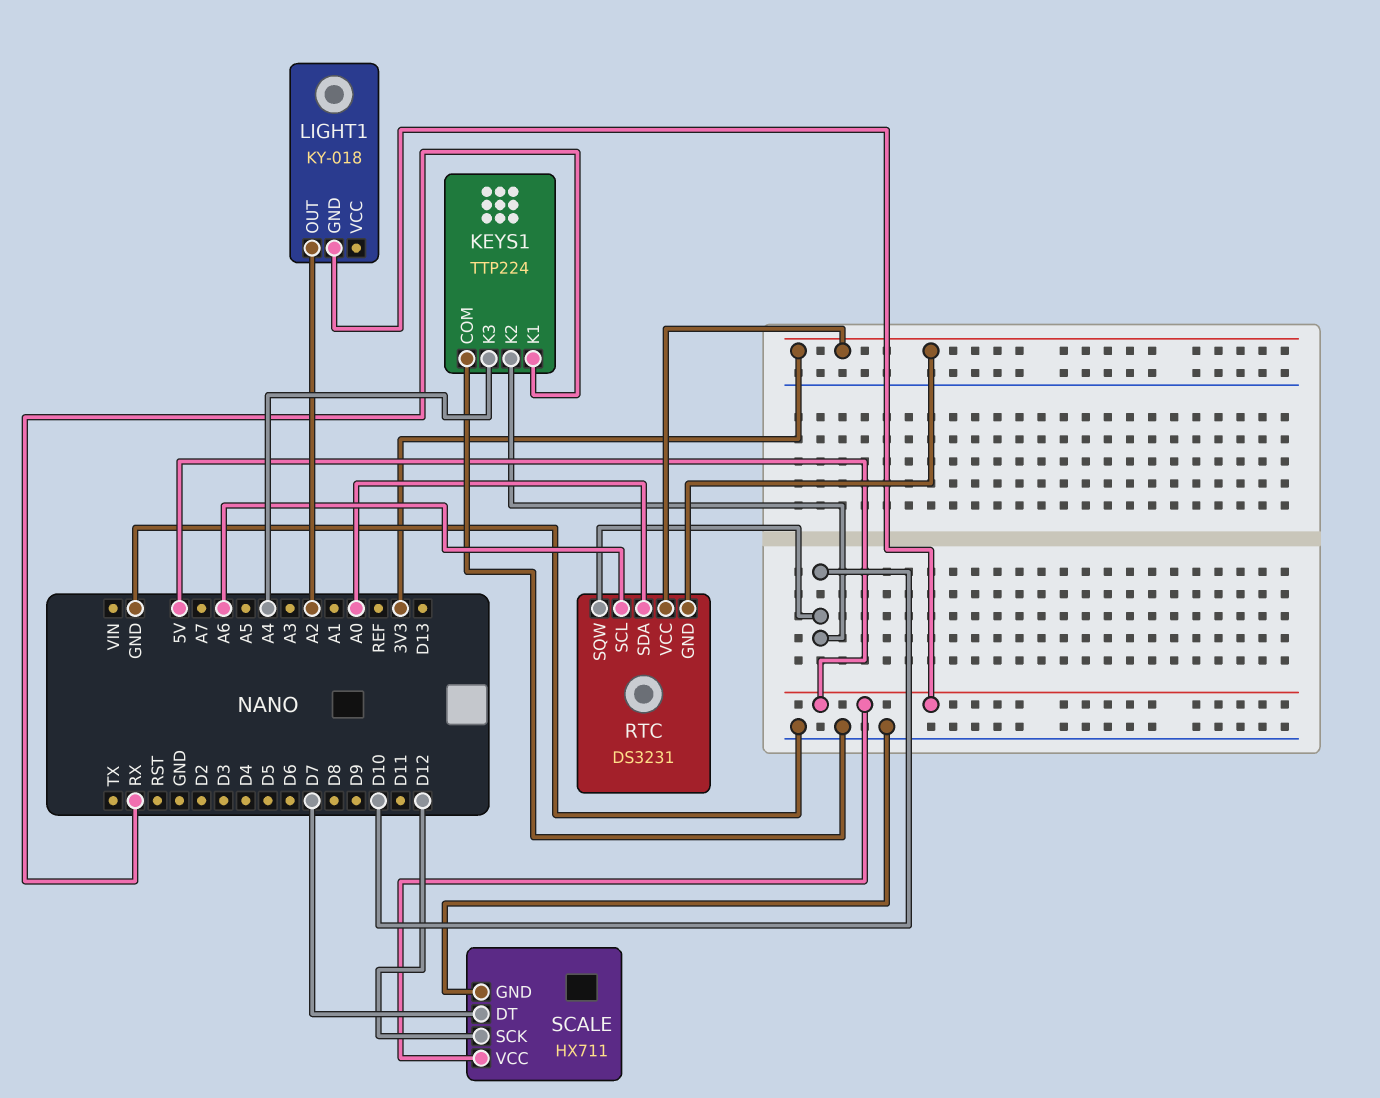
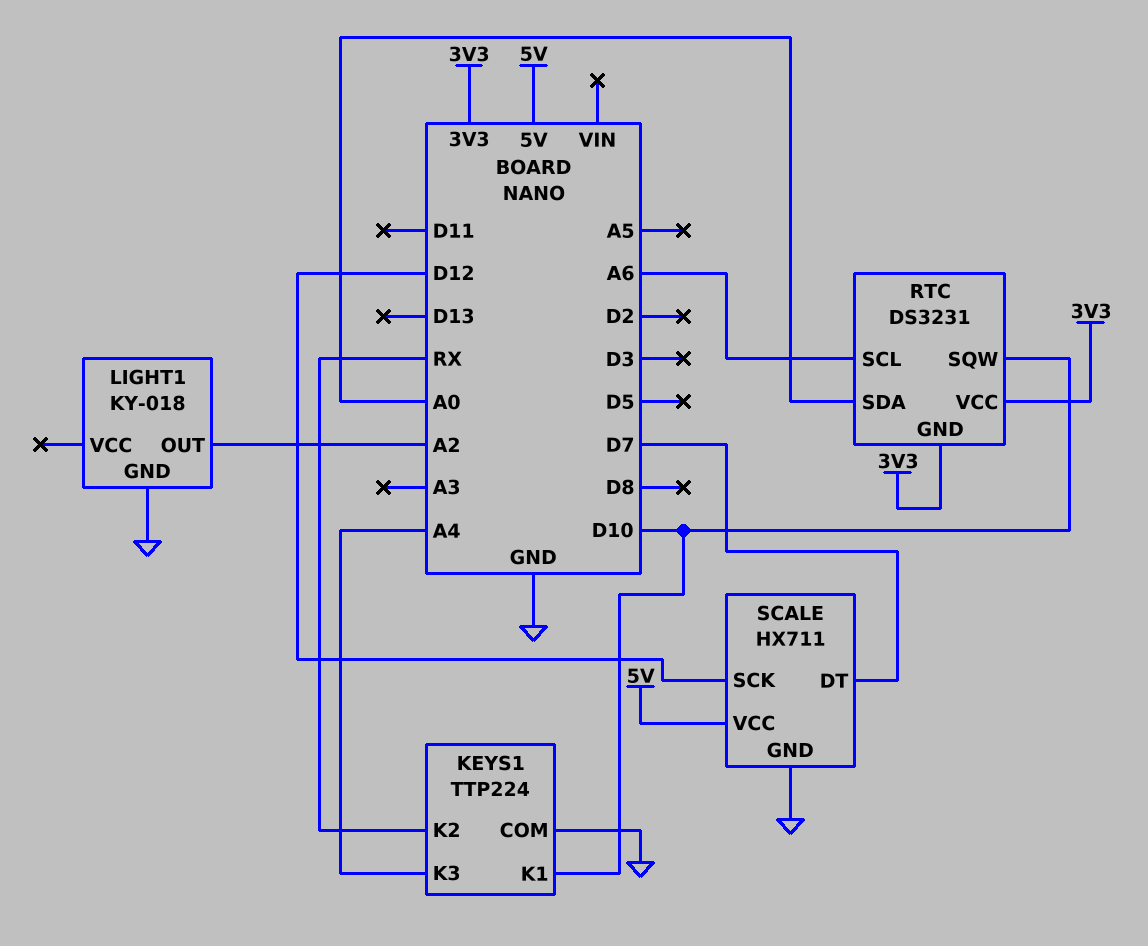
KEYS1 pin K1: RX -> D10
KEYS1 pin K2: D10 -> RX
LIGHT1 pin GND: 5V -> GND

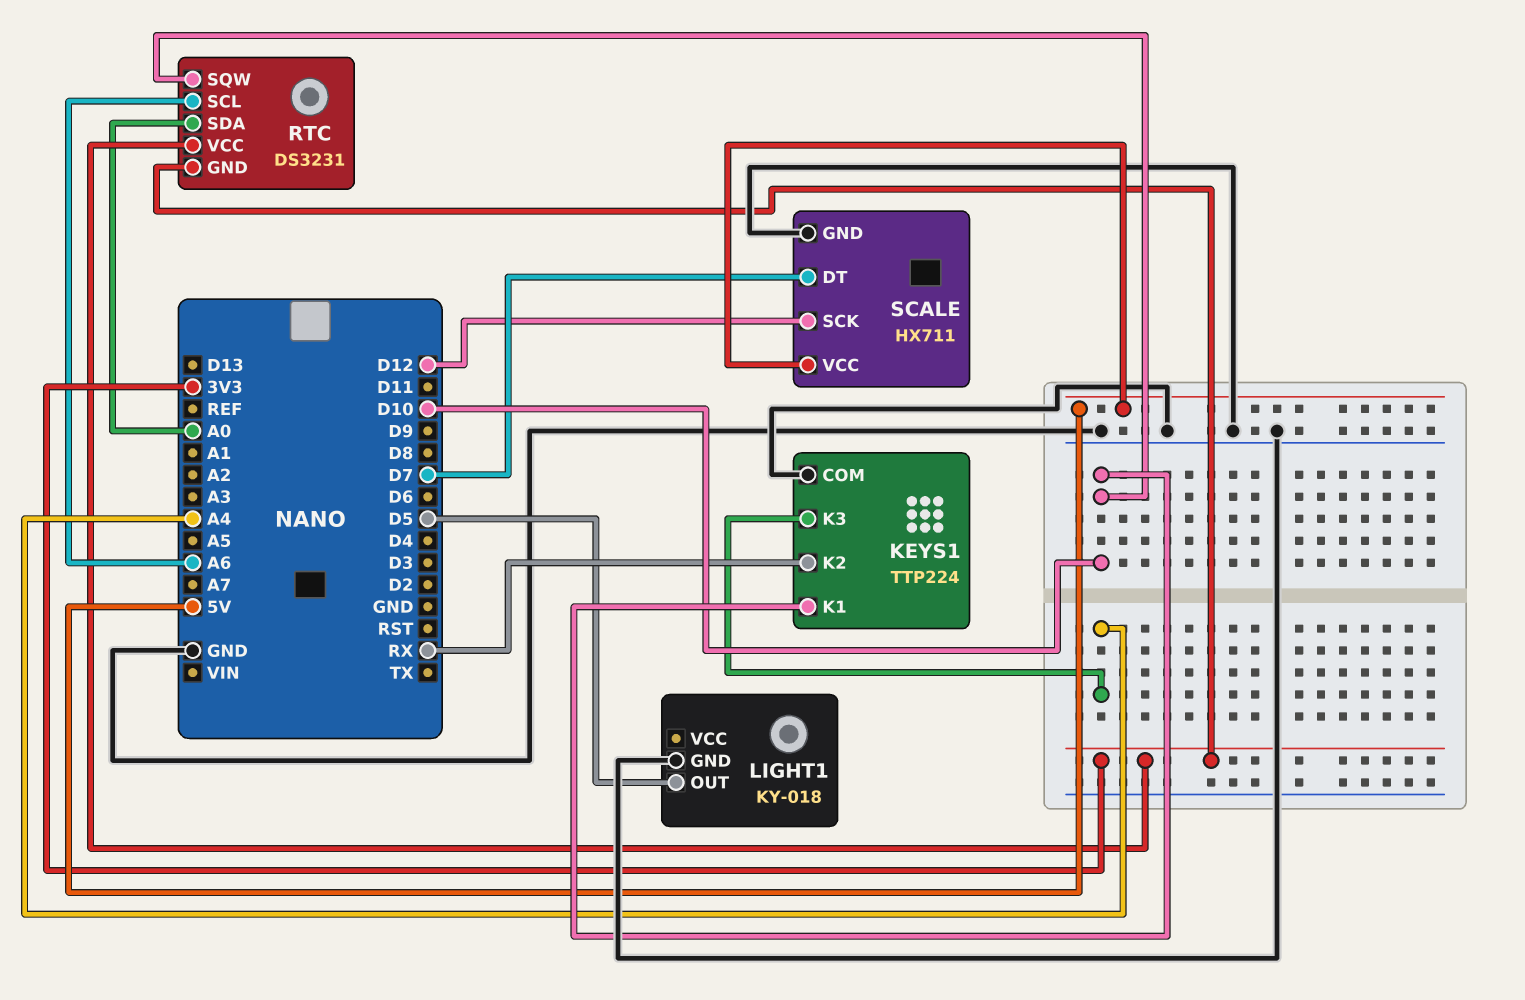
LIGHT1 pin OUT: A2 -> D5

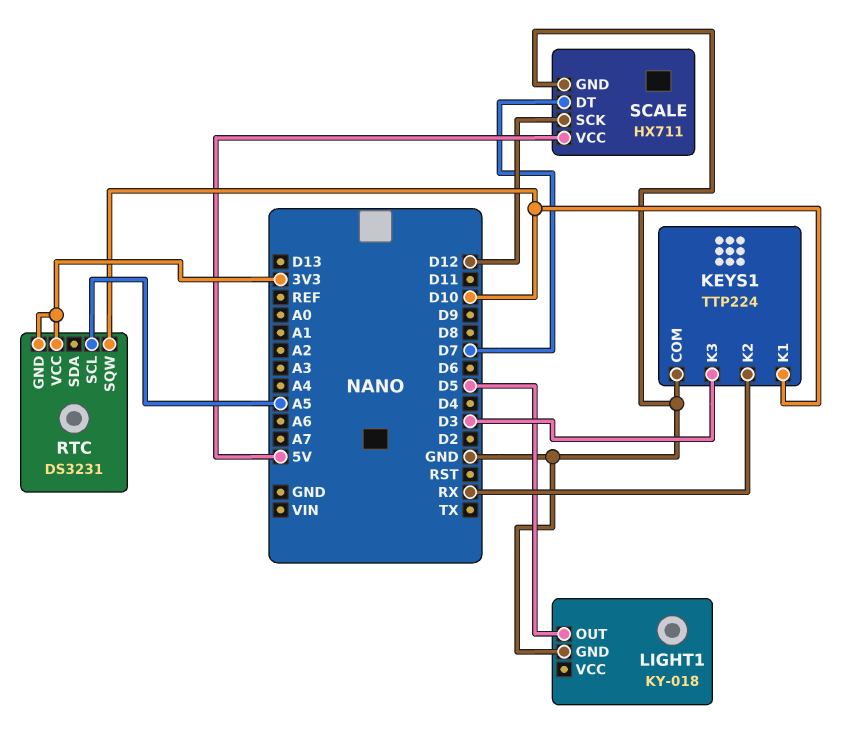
KEYS1 pin K3: A4 -> D3
RTC pin SCL: A6 -> A5
RTC pin SDA: A0 -> none

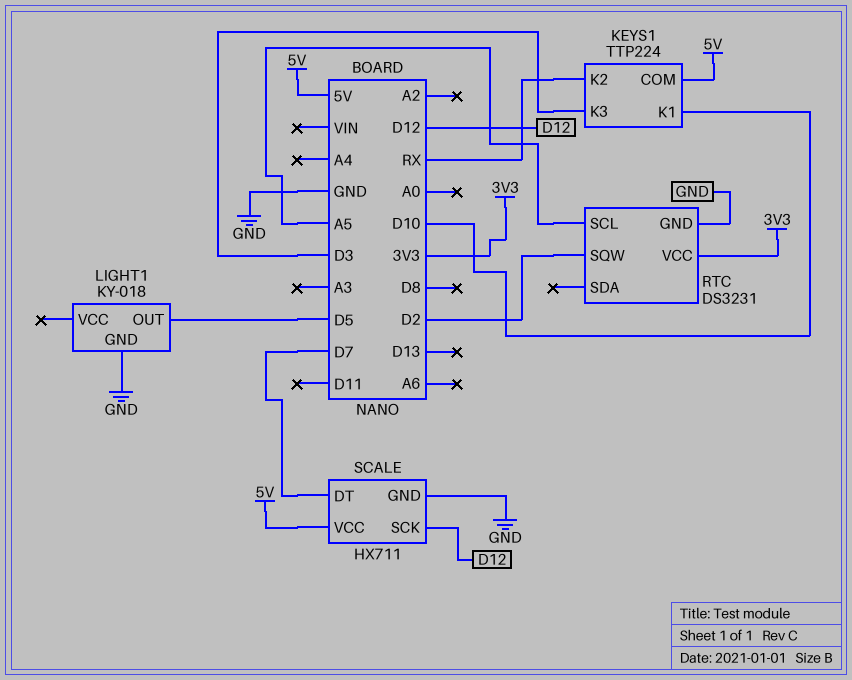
KEYS1 pin COM: GND -> 5V
RTC pin GND: 3V3 -> GND
RTC pin SQW: D10 -> D2

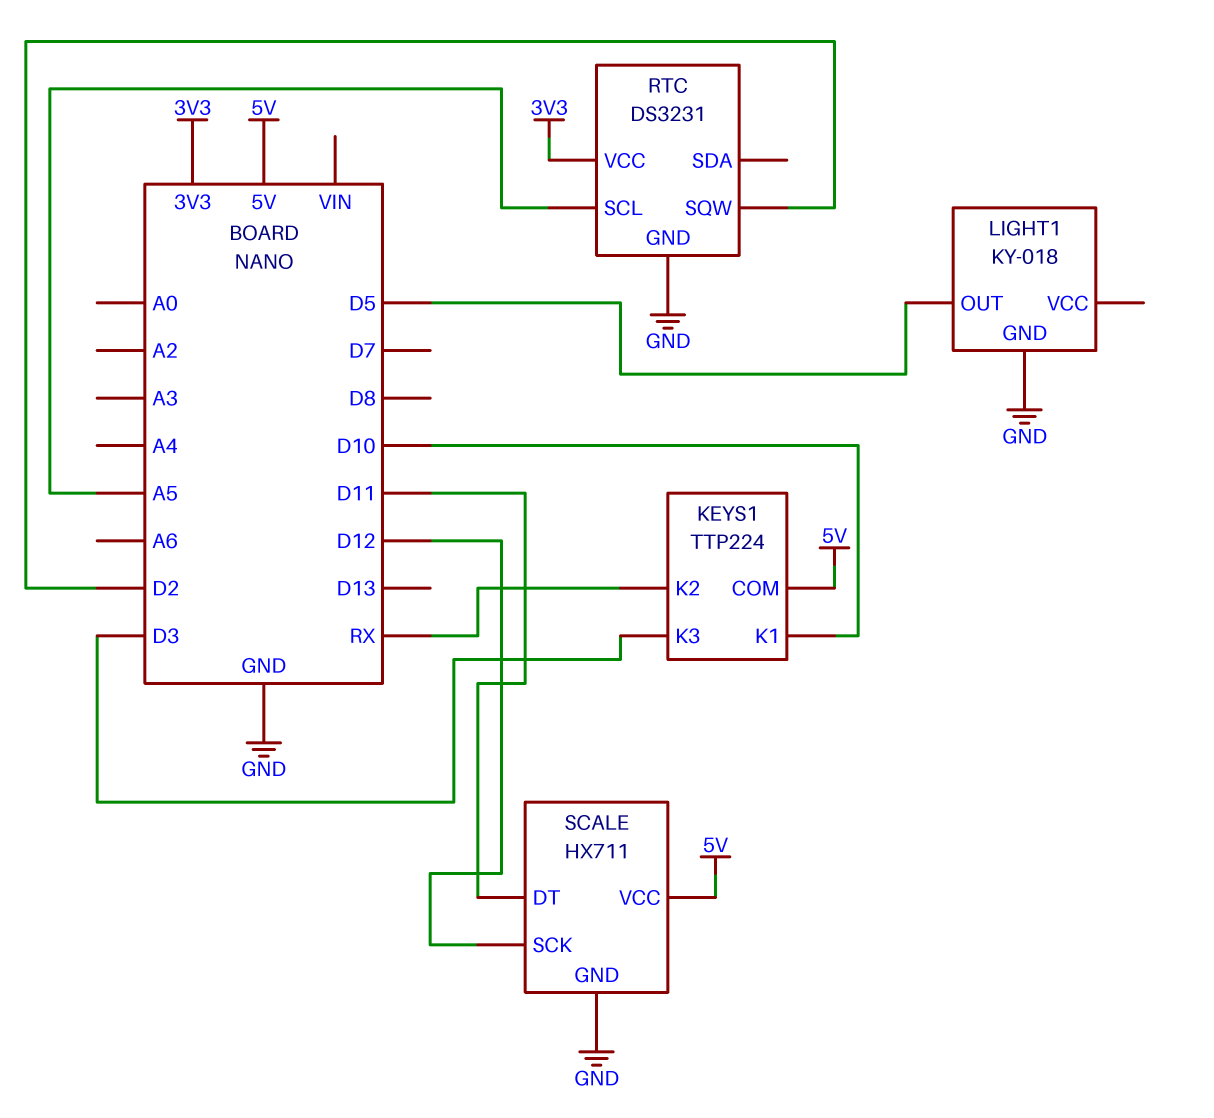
SCALE pin DT: D7 -> D11

